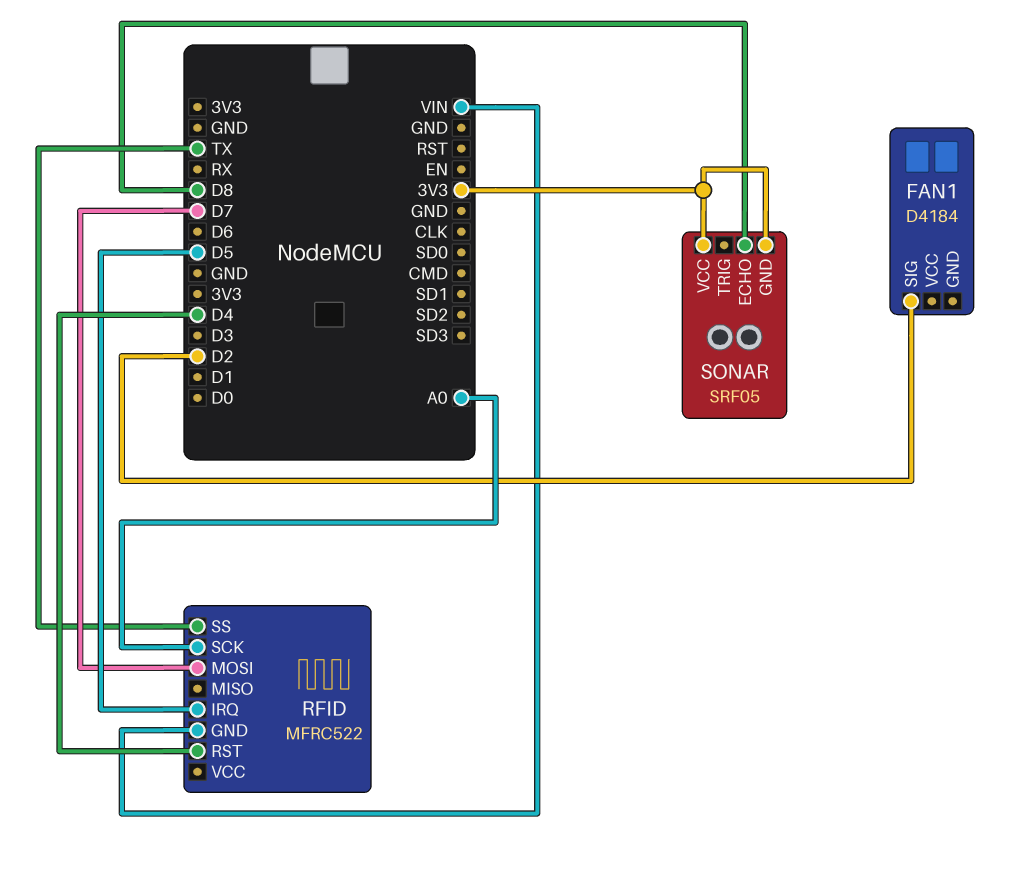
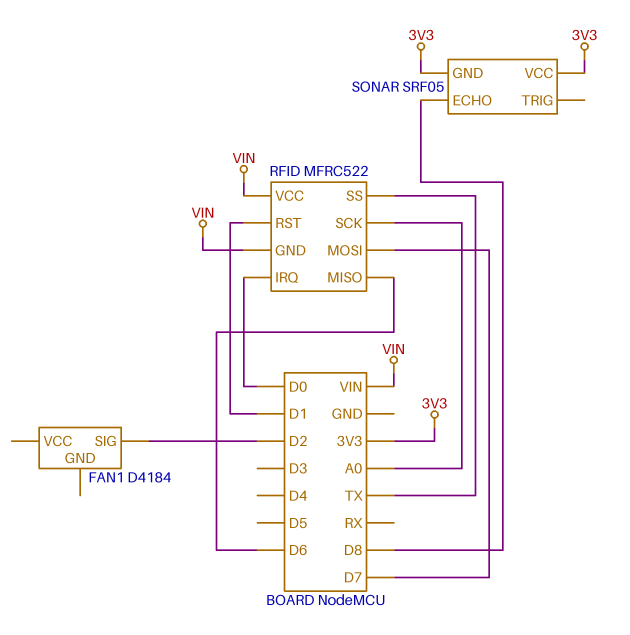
RFID pin IRQ: D5 -> D0
RFID pin MISO: none -> D6
RFID pin RST: D4 -> D1
RFID pin VCC: none -> VIN

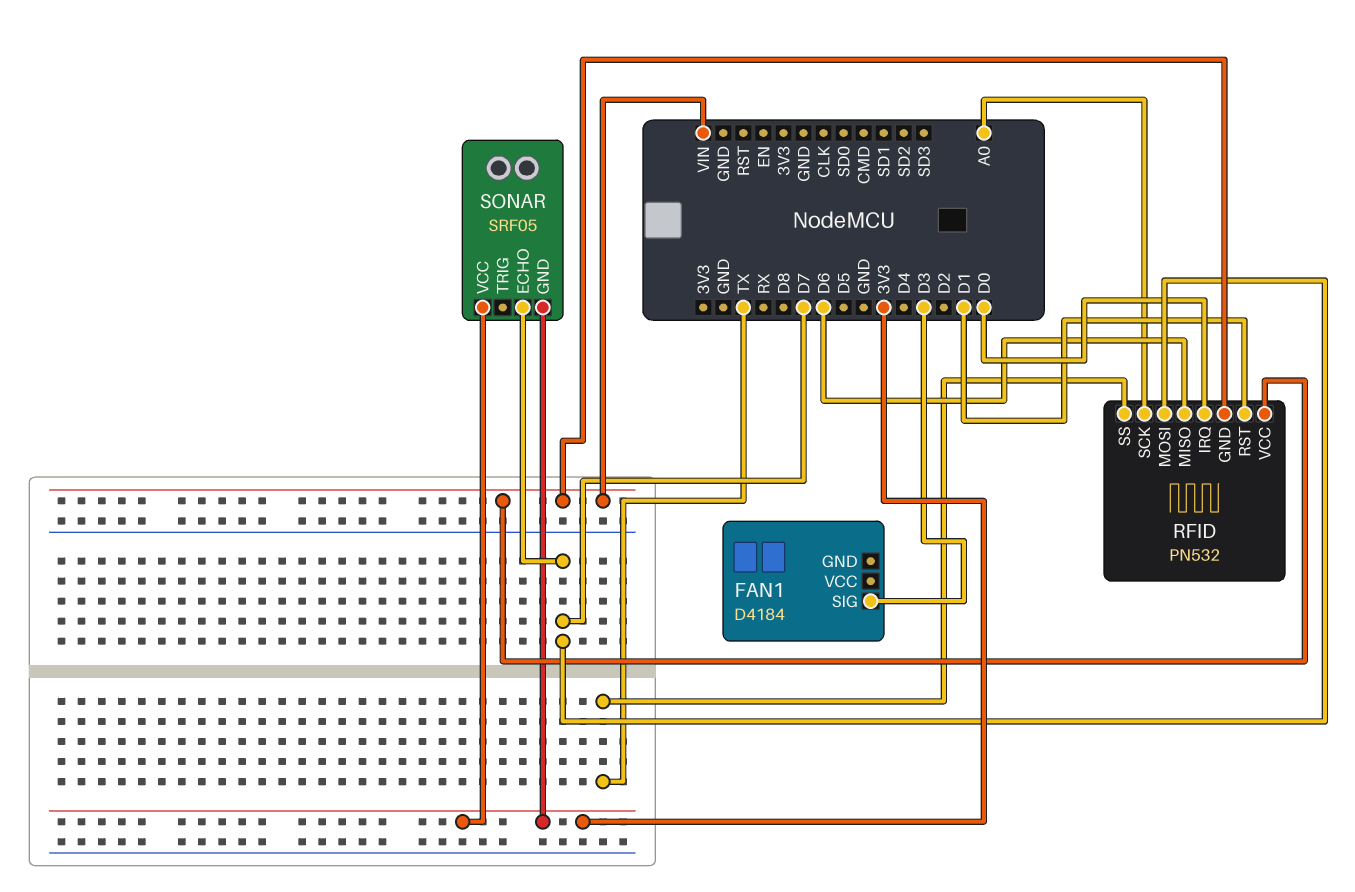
FAN1 pin SIG: D2 -> D3
RFID: MFRC522 -> PN532
SONAR pin ECHO: D8 -> D7

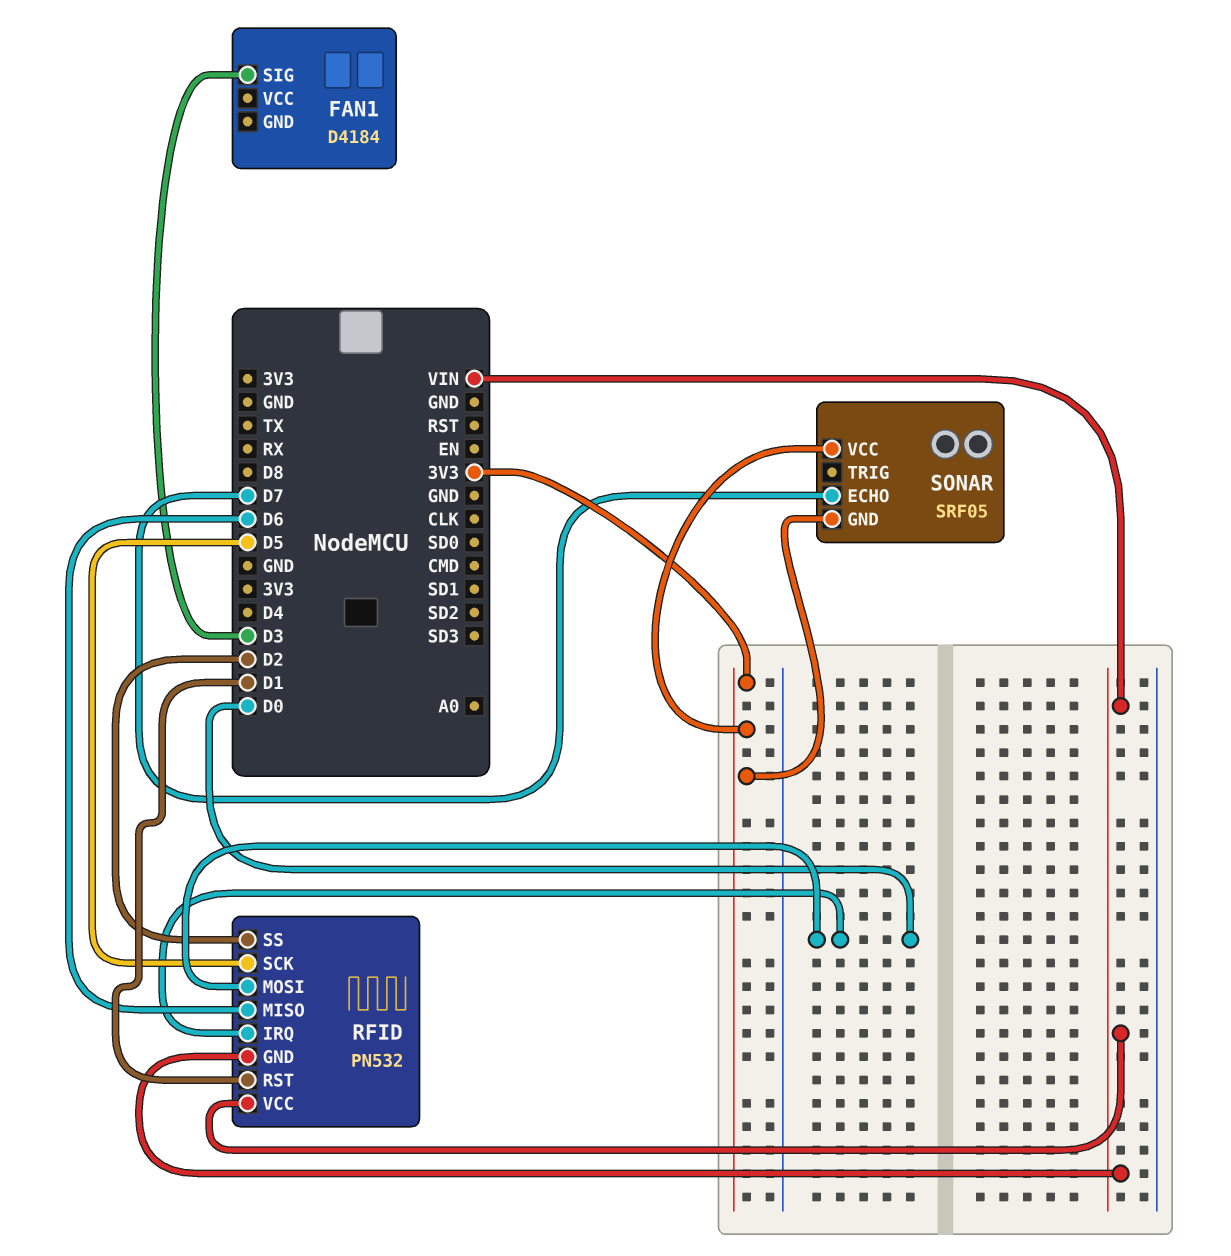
RFID pin MOSI: D7 -> D0
RFID pin SCK: A0 -> D5
RFID pin SS: TX -> D2

